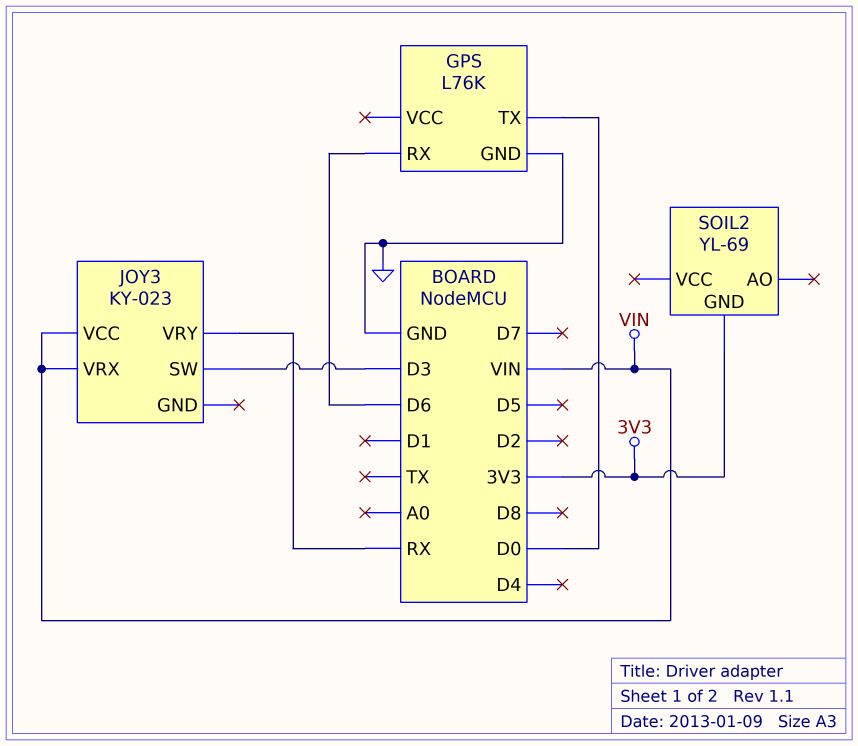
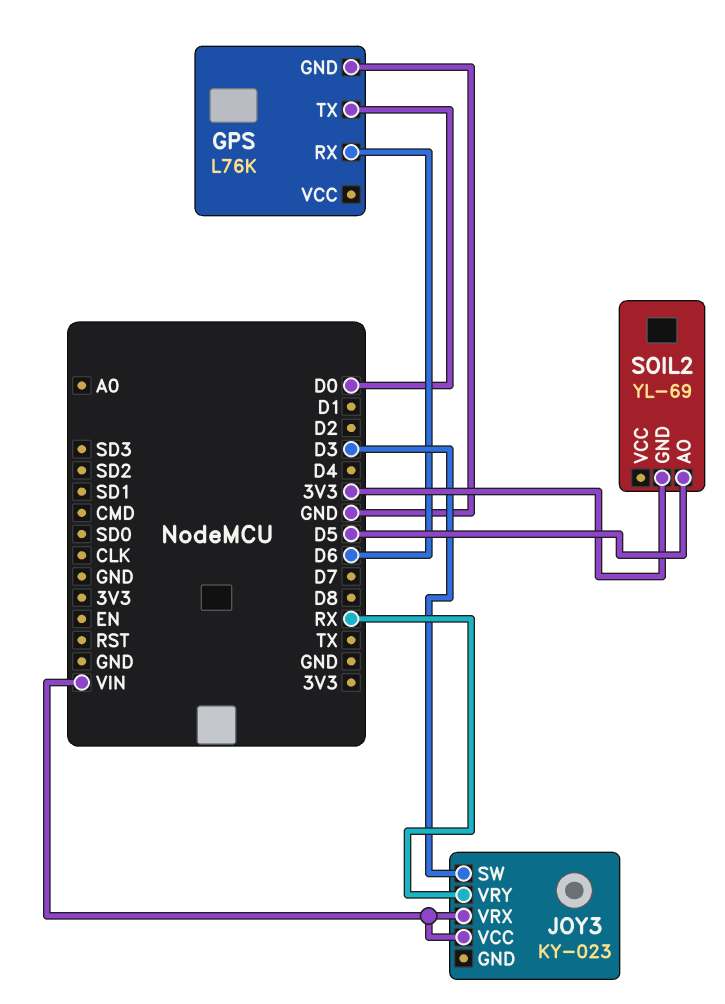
SOIL2 pin AO: none -> D5

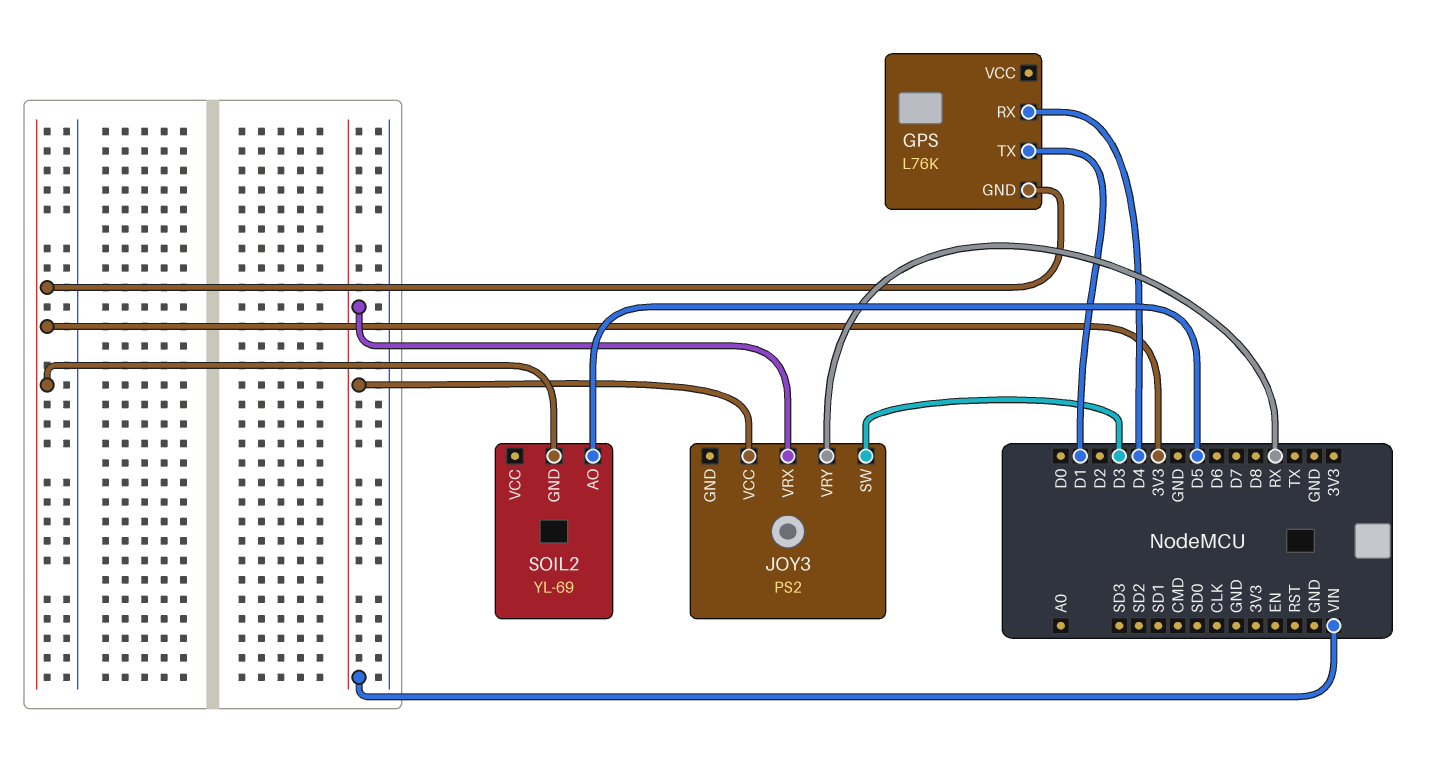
GPS pin GND: GND -> 3V3
GPS pin RX: D6 -> D4
GPS pin TX: D0 -> D1
JOY3: KY-023 -> PS2

